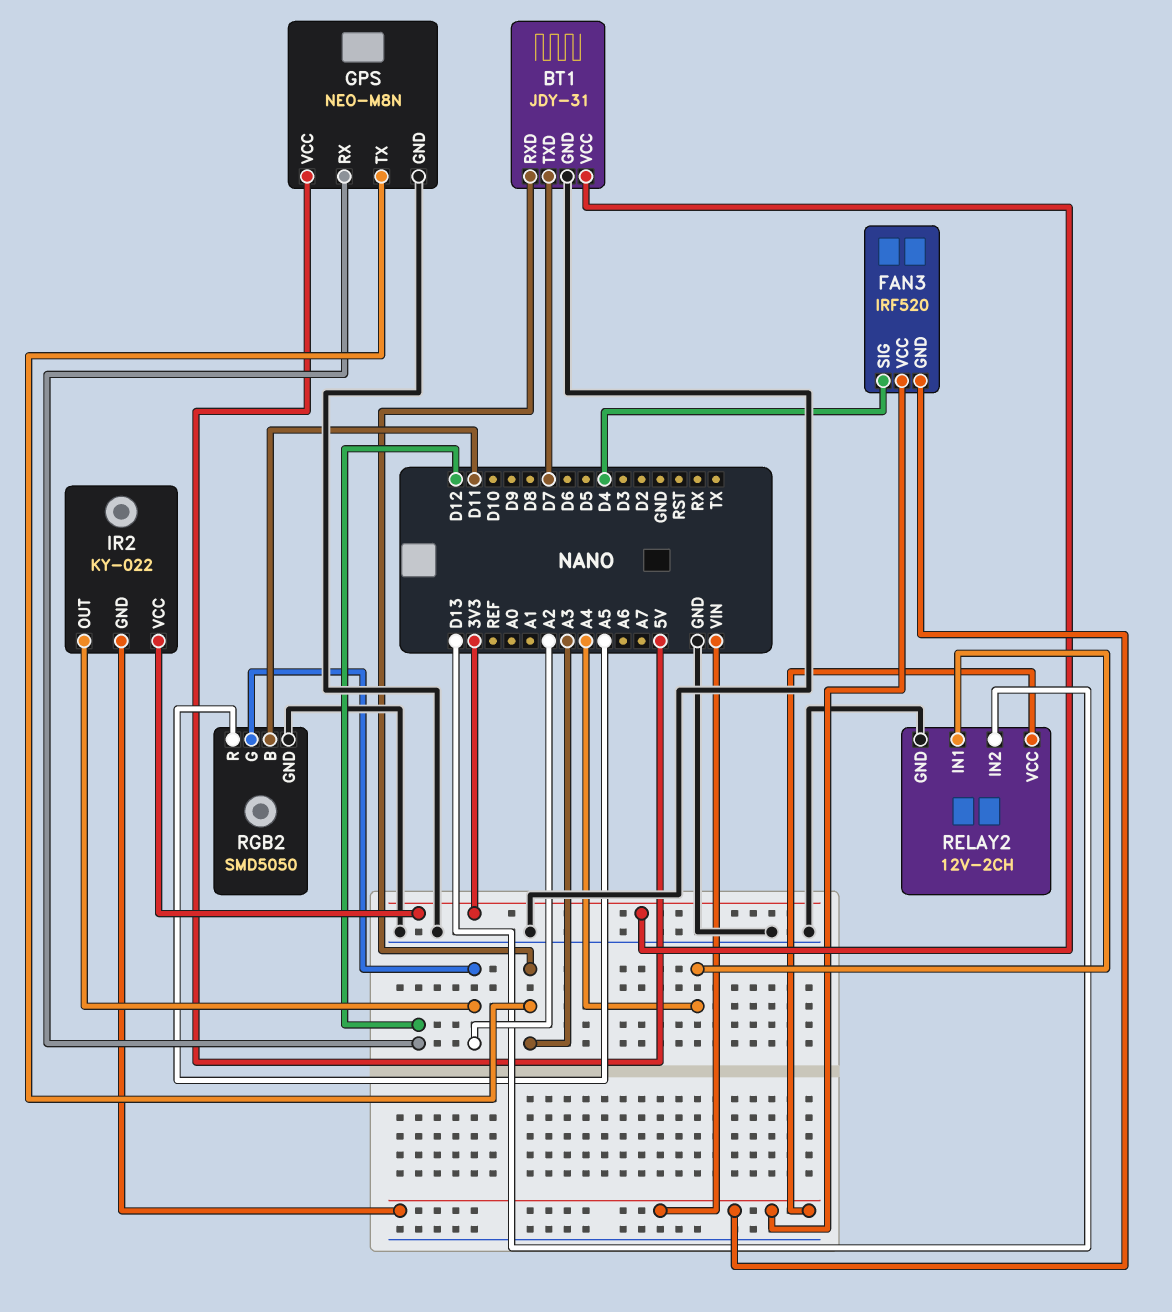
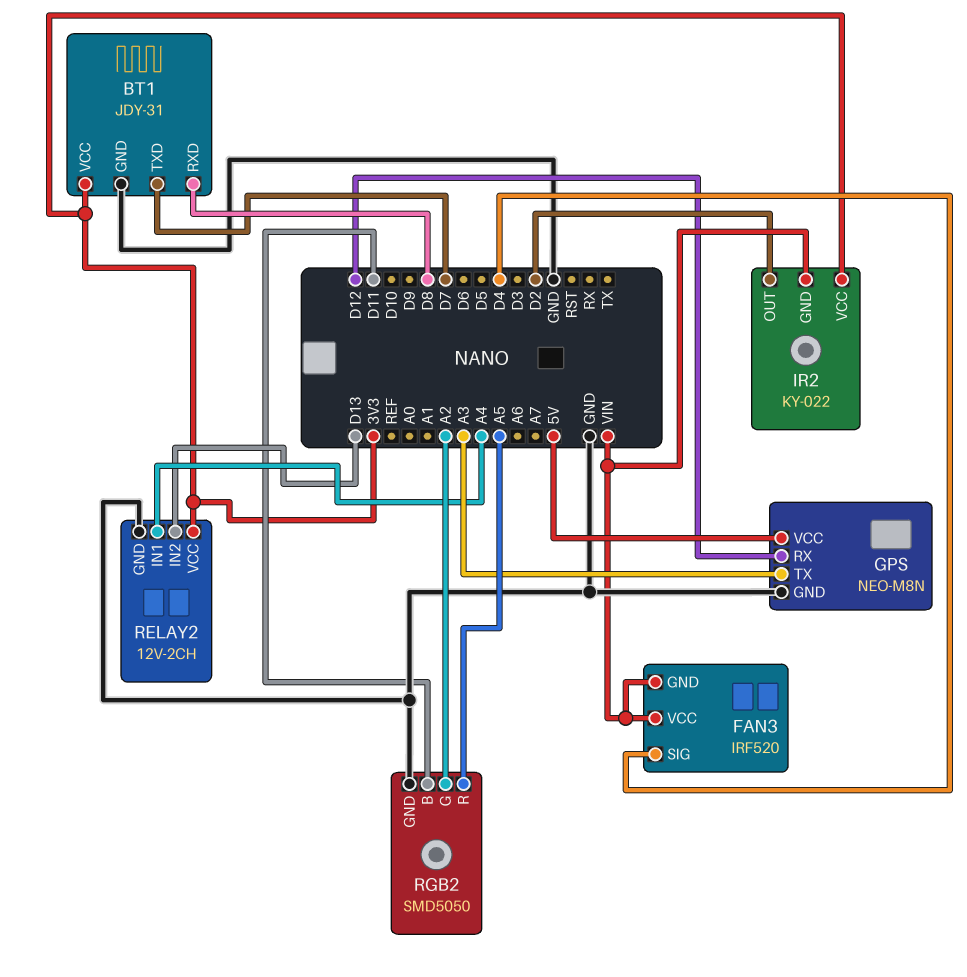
BT1 pin RXD: A3 -> D8
IR2 pin OUT: A2 -> D2
RELAY2 pin VCC: VIN -> 3V3

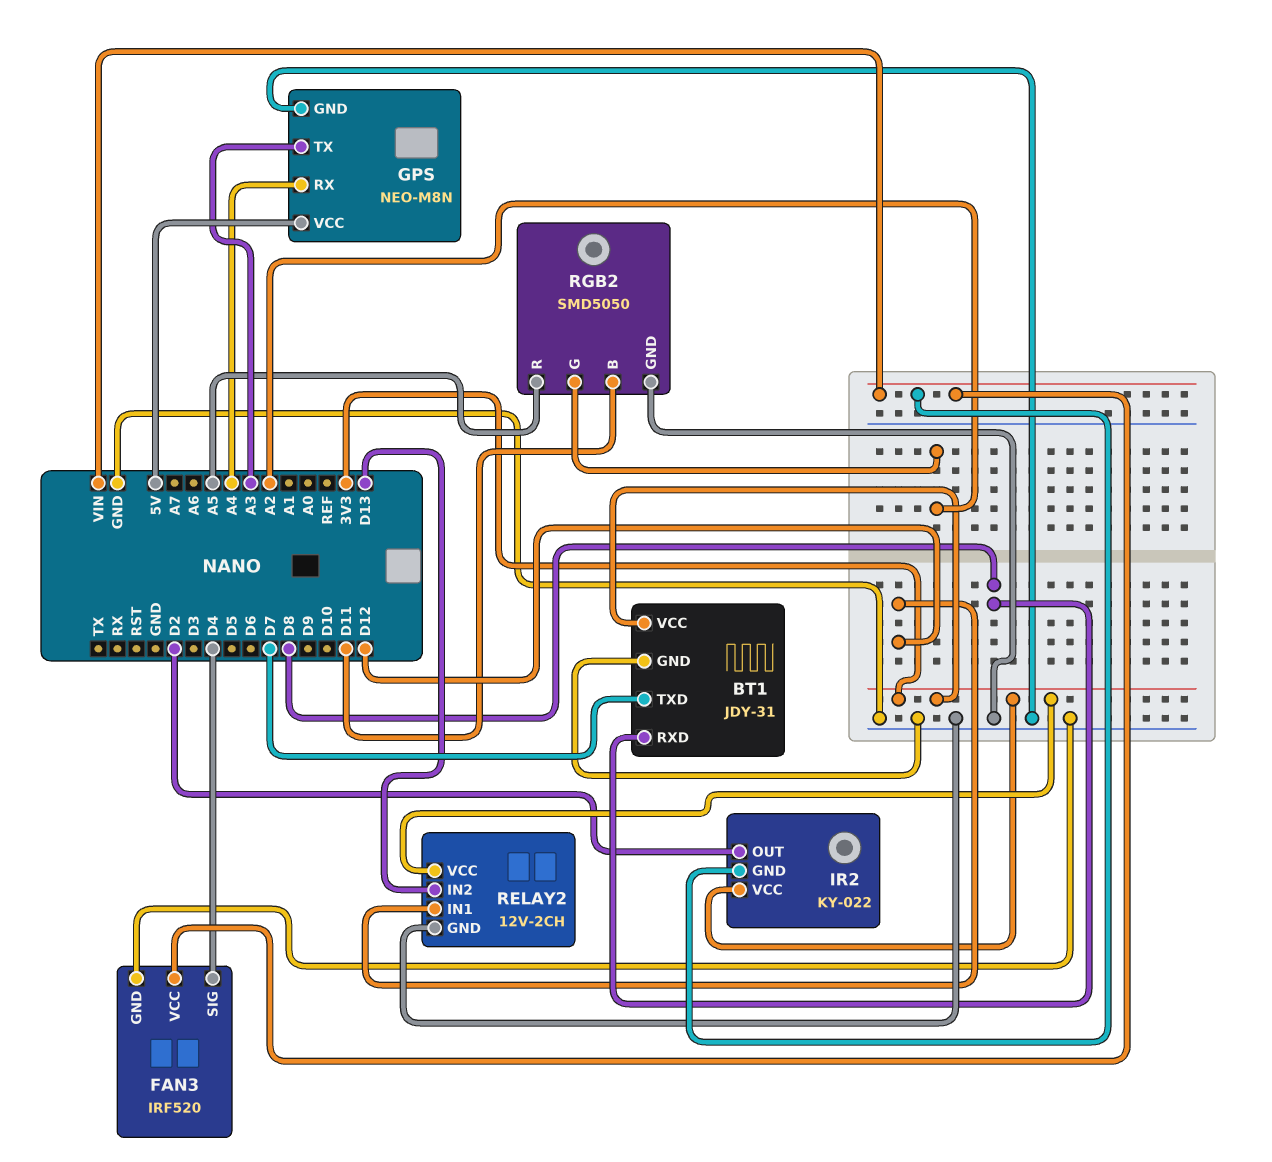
FAN3 pin GND: VIN -> GND
GPS pin RX: D12 -> A4
RELAY2 pin IN1: A4 -> D12

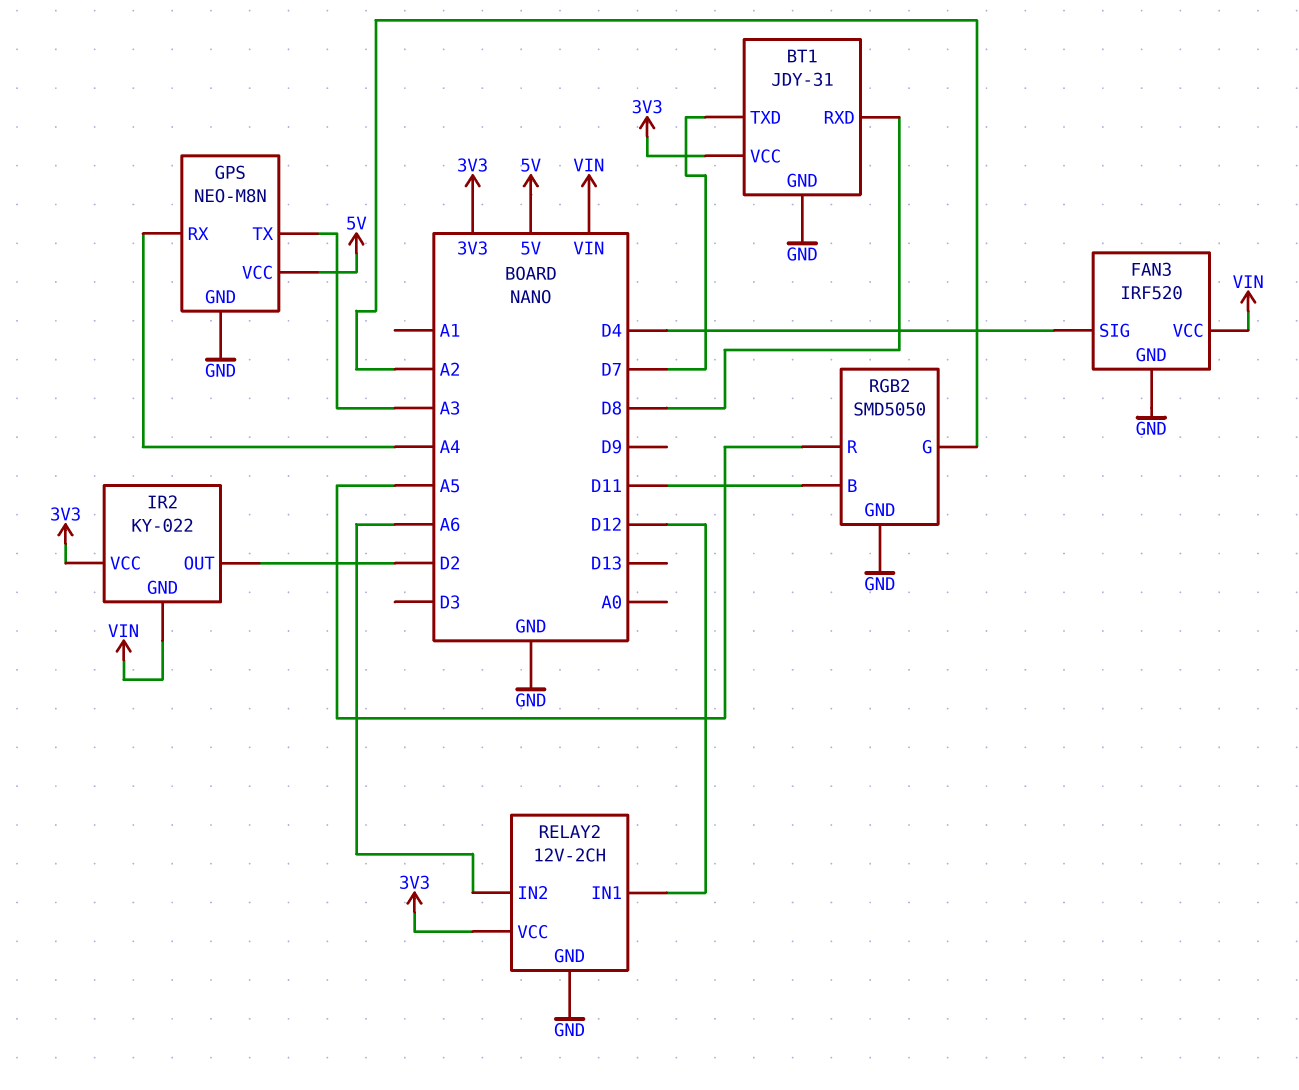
RELAY2 pin IN2: D13 -> A6

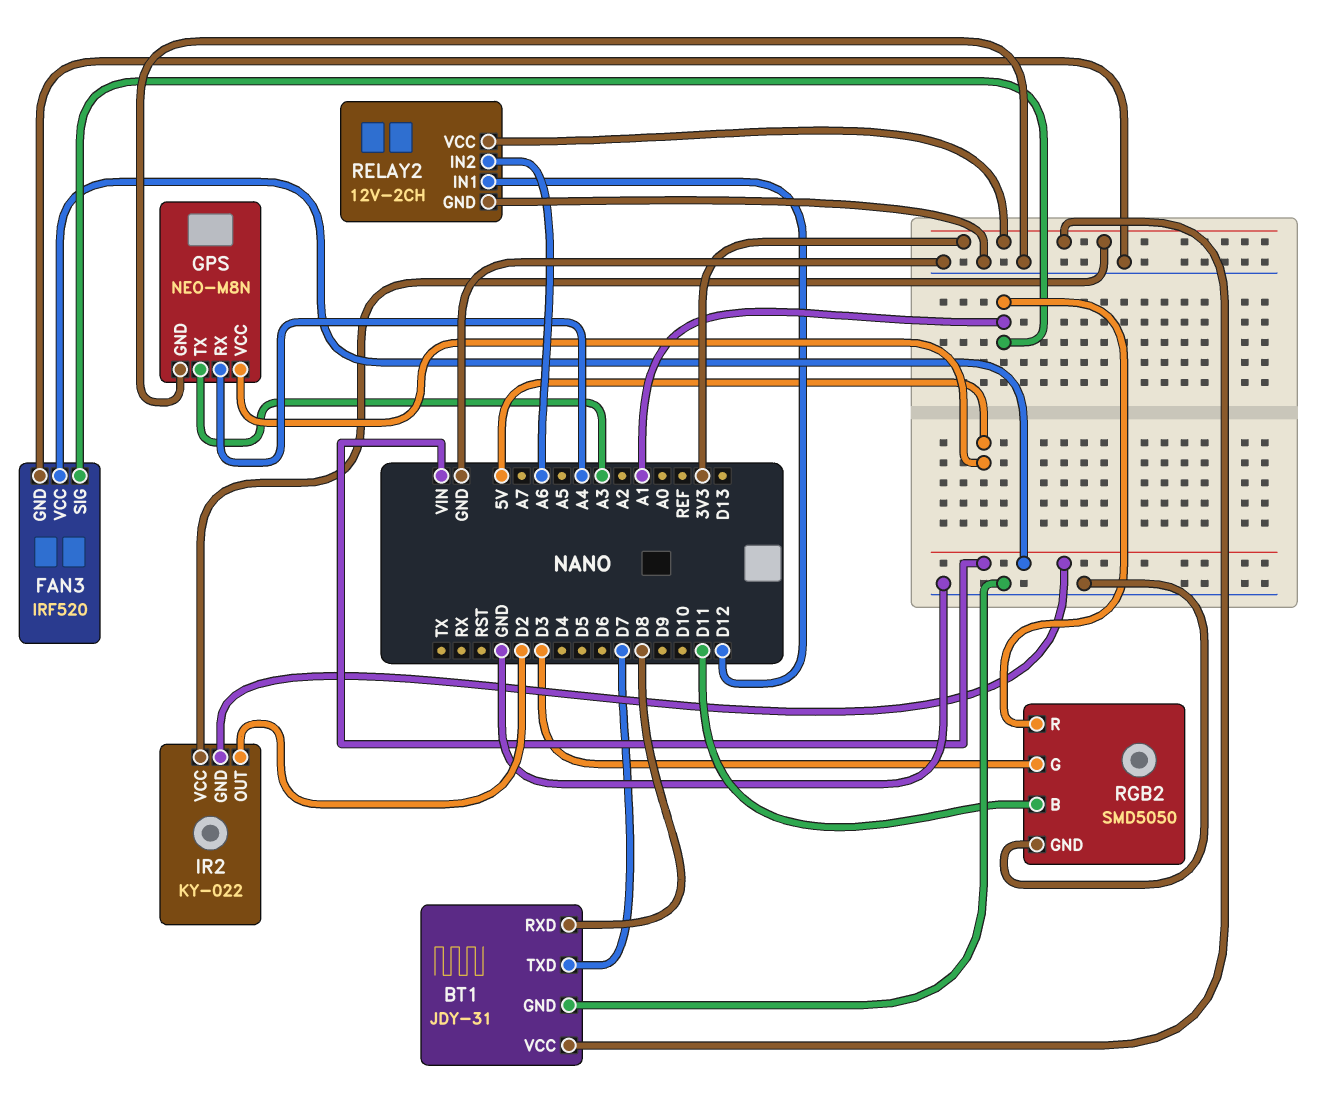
FAN3 pin SIG: D4 -> A1
RGB2 pin G: A2 -> D3
RGB2 pin R: A5 -> A1

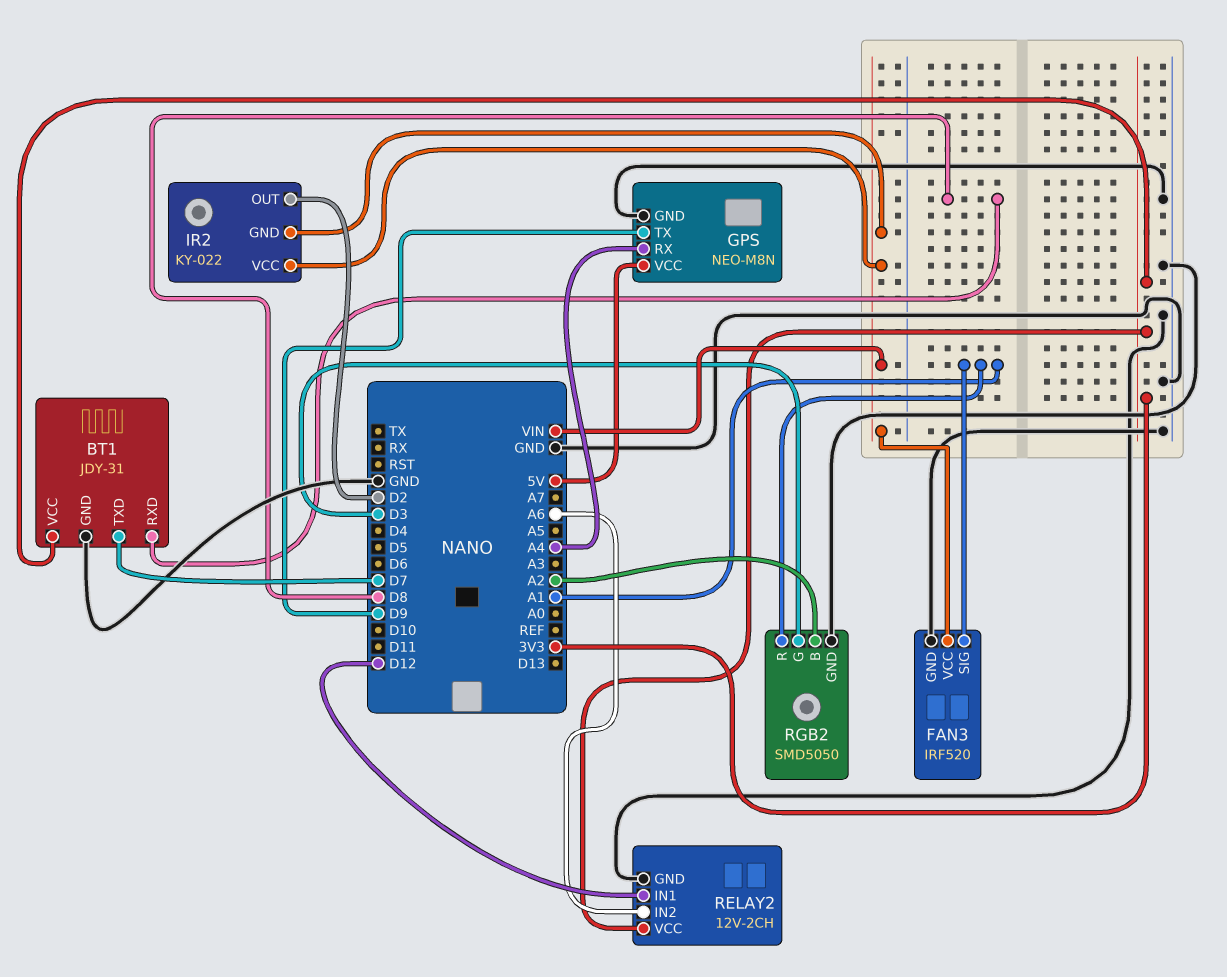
GPS pin TX: A3 -> D9
IR2 pin VCC: 3V3 -> VIN
RGB2 pin B: D11 -> A2

